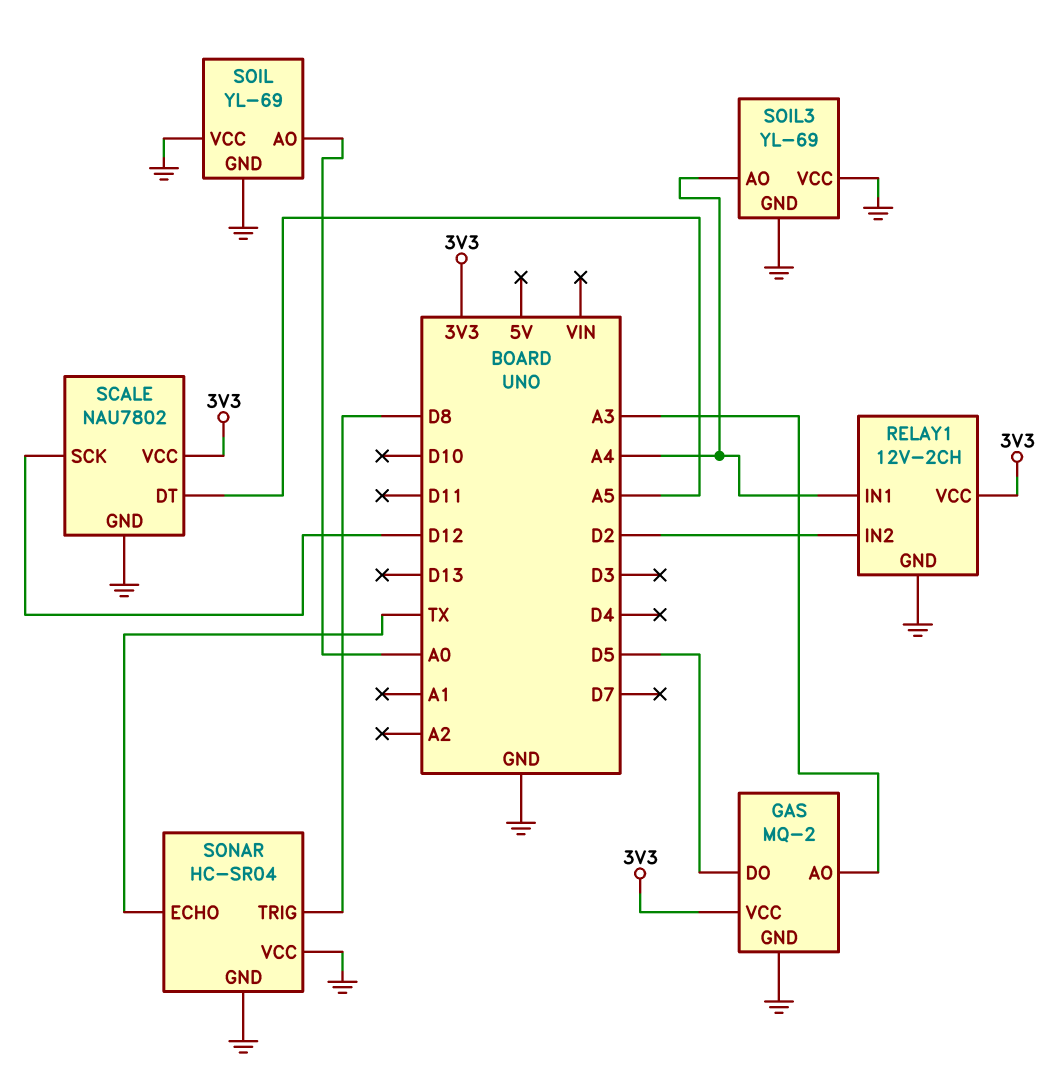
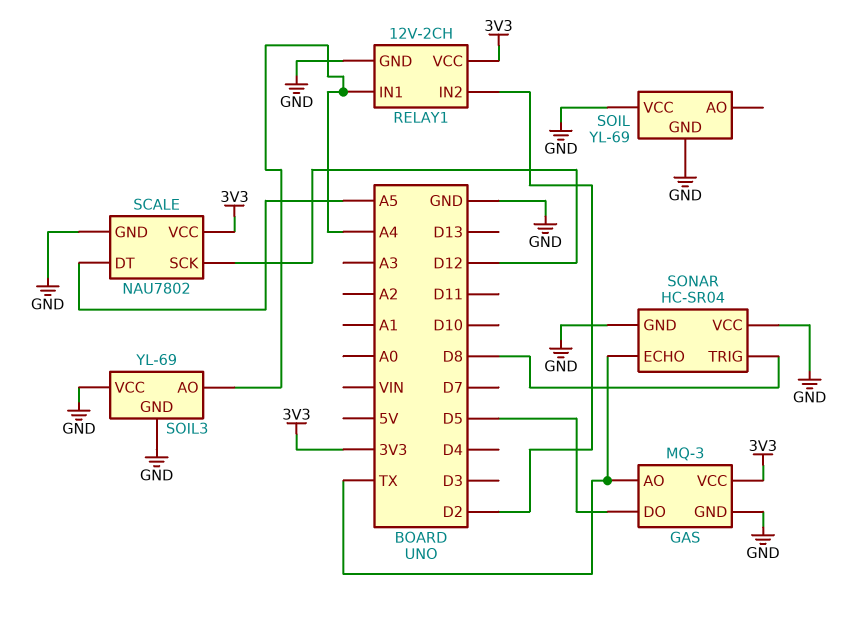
GAS: MQ-2 -> MQ-3
GAS pin AO: A3 -> TX
SOIL pin AO: A0 -> none

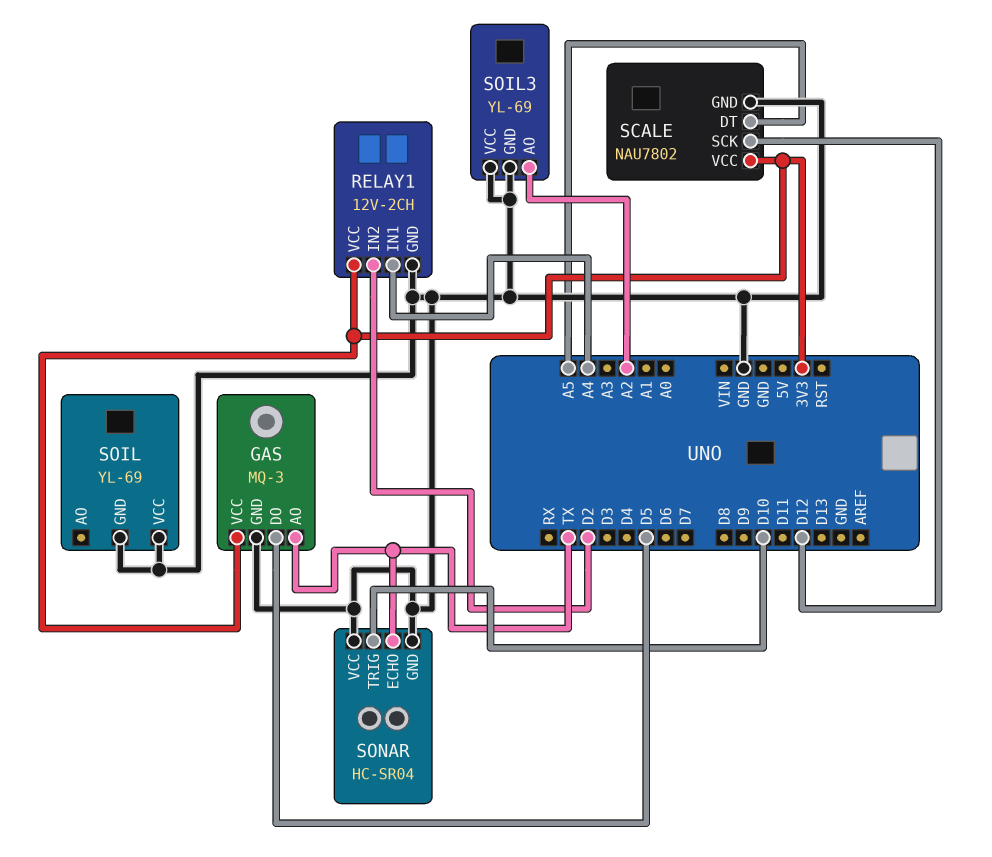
SOIL3 pin AO: A4 -> A2
SONAR pin TRIG: D8 -> D10

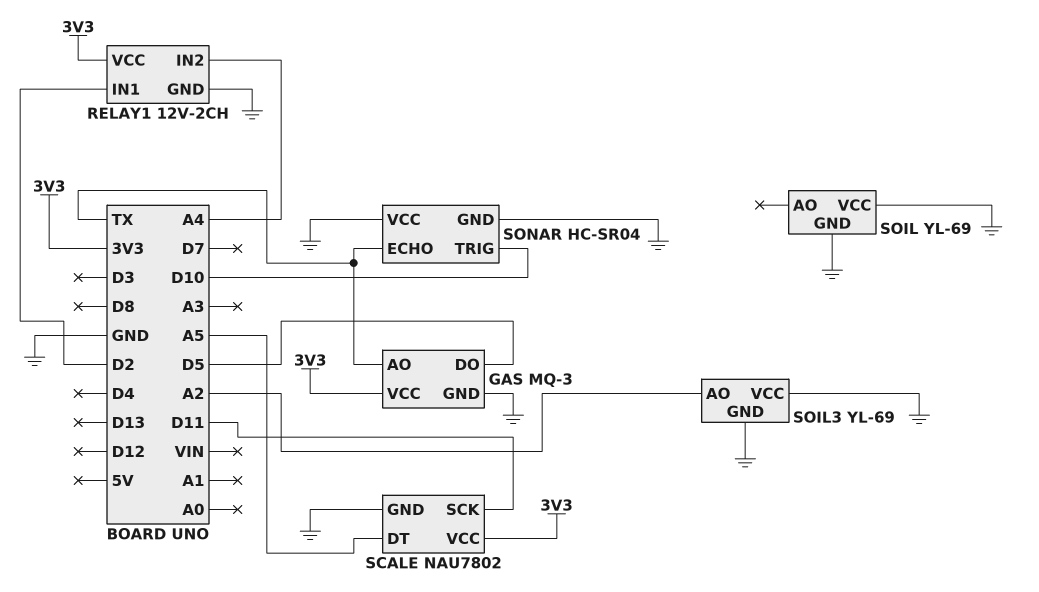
RELAY1 pin IN1: A4 -> D2
RELAY1 pin IN2: D2 -> A4
SCALE pin SCK: D12 -> D11

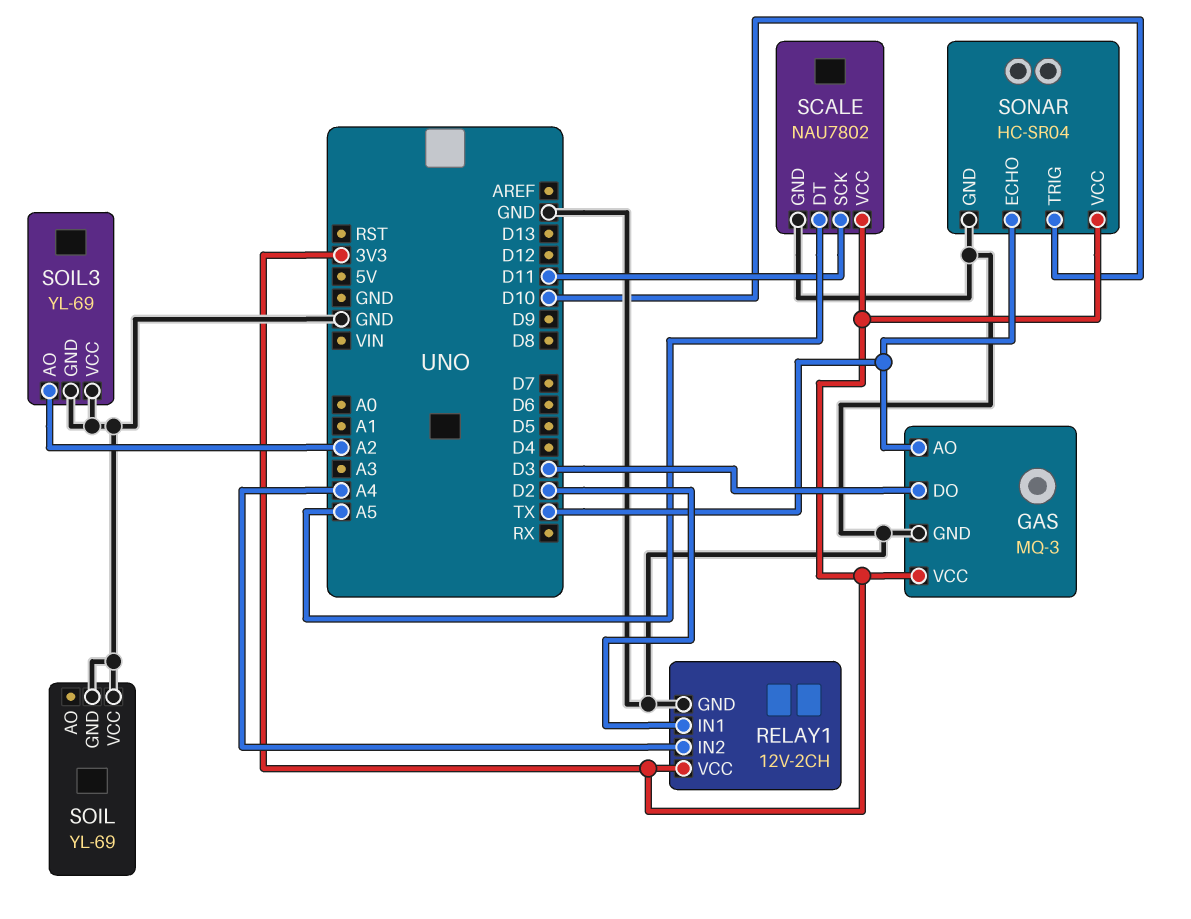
GAS pin DO: D5 -> D3
SONAR pin VCC: GND -> 3V3

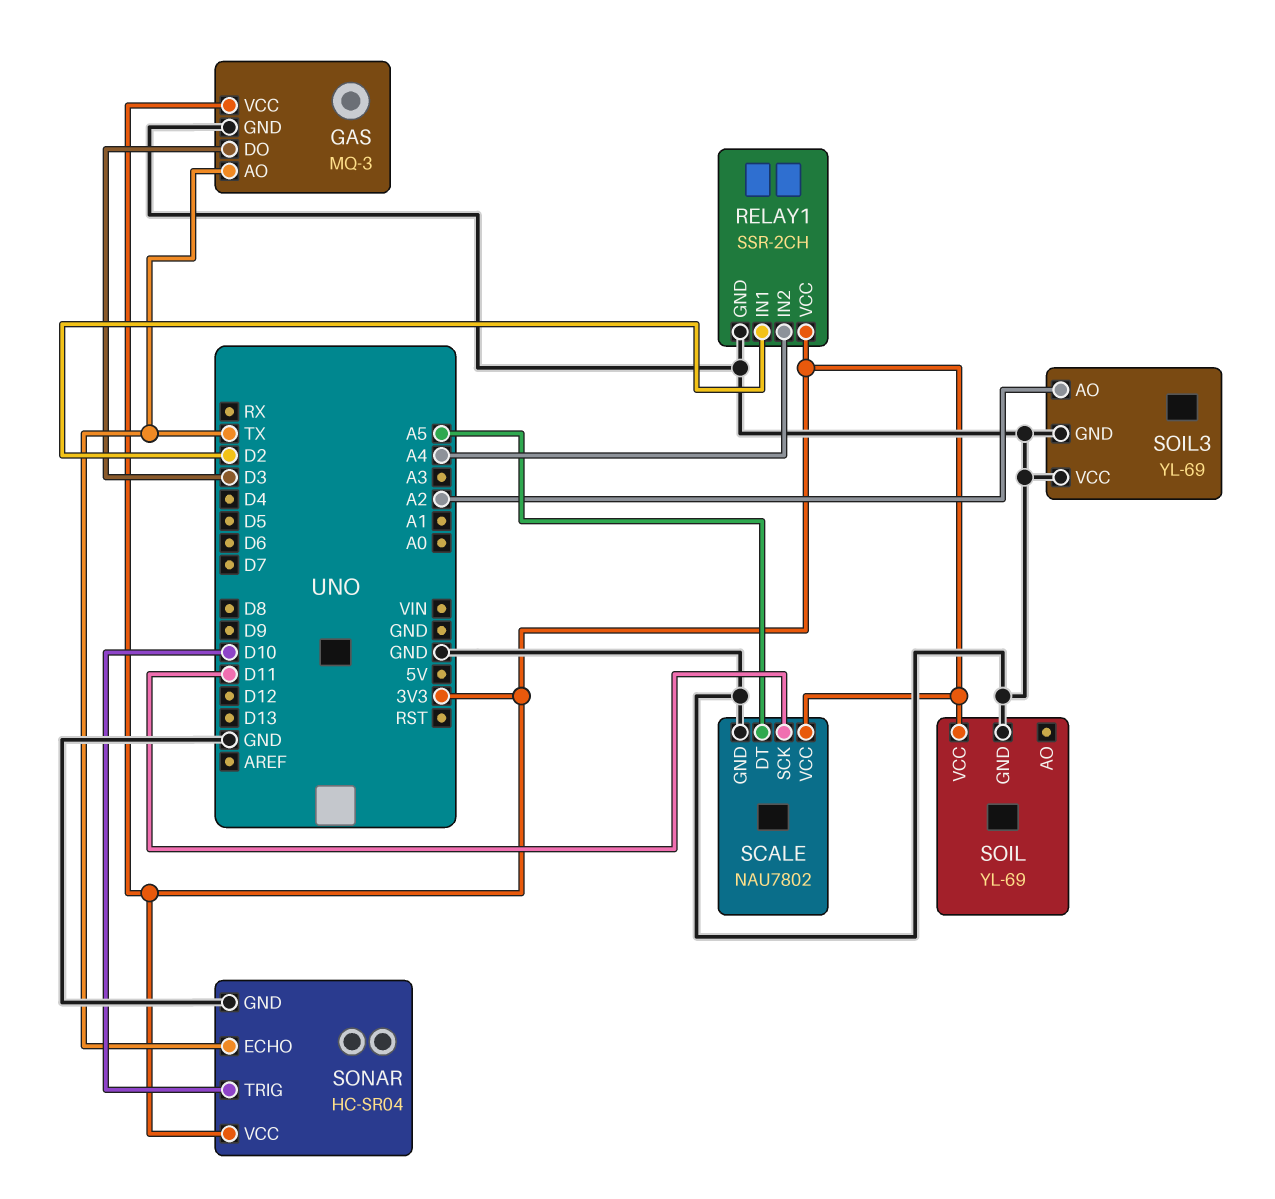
RELAY1: 12V-2CH -> SSR-2CH
SOIL pin VCC: GND -> 3V3

